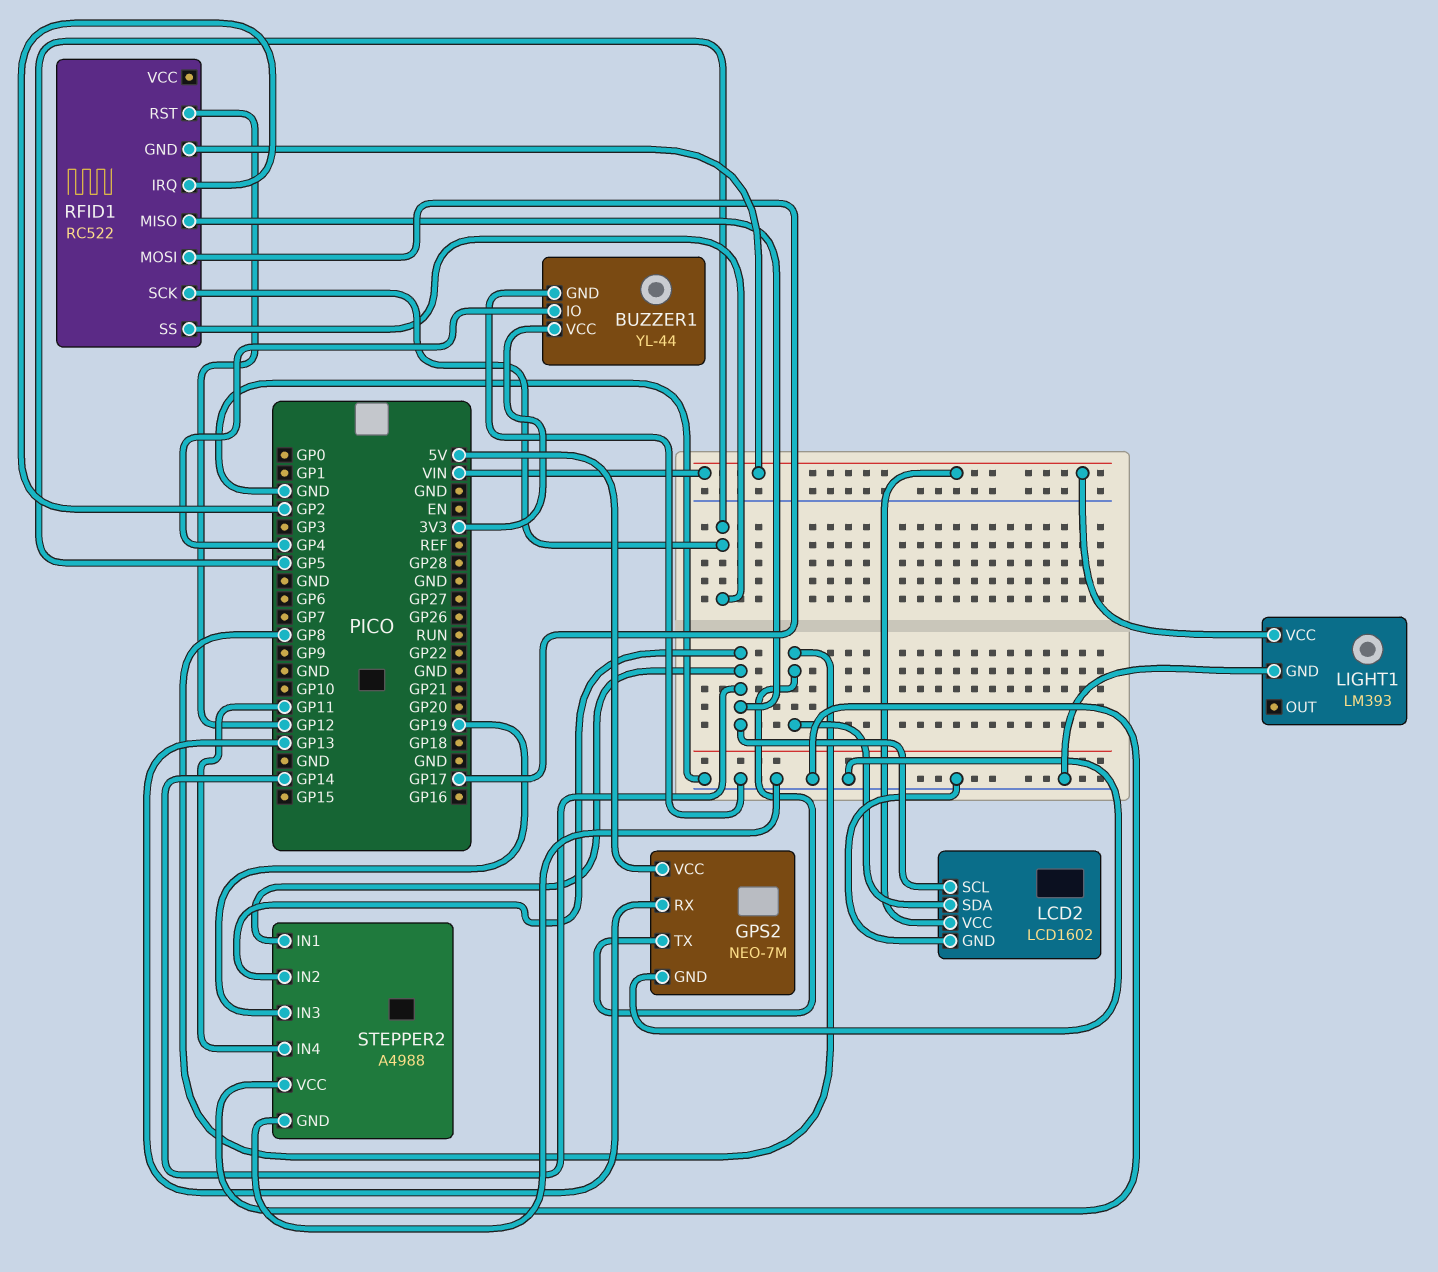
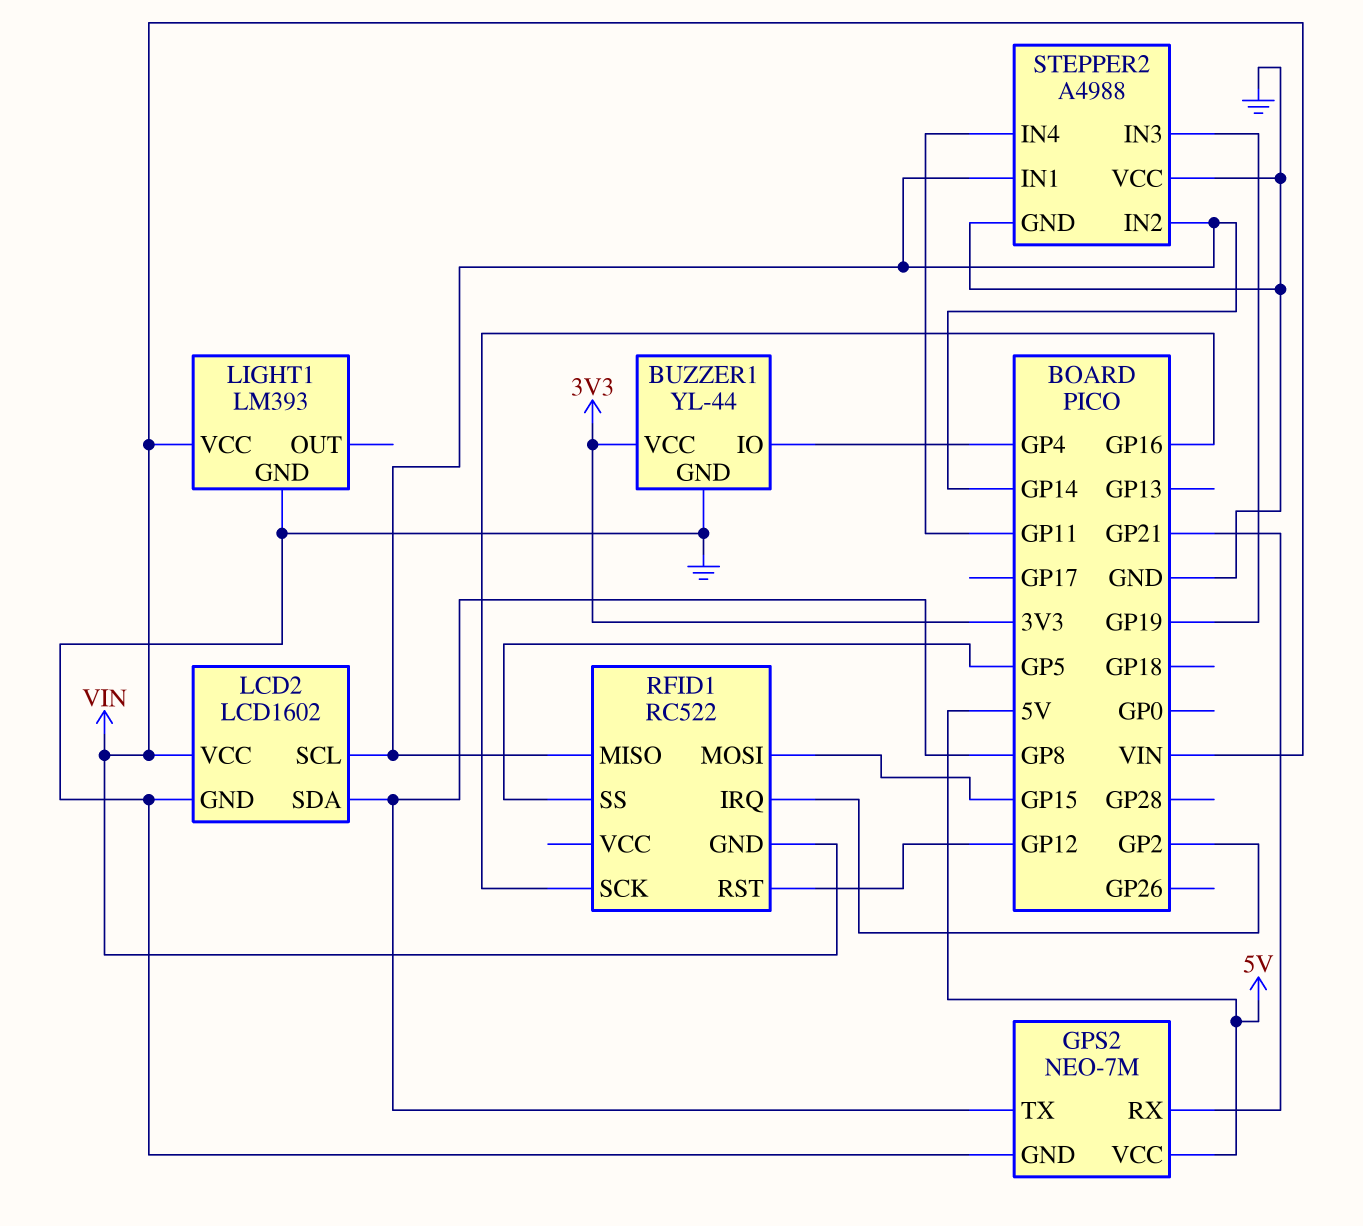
GPS2 pin RX: GP13 -> GP21
RFID1 pin MOSI: GP17 -> GP15
RFID1 pin SCK: GP5 -> GP16

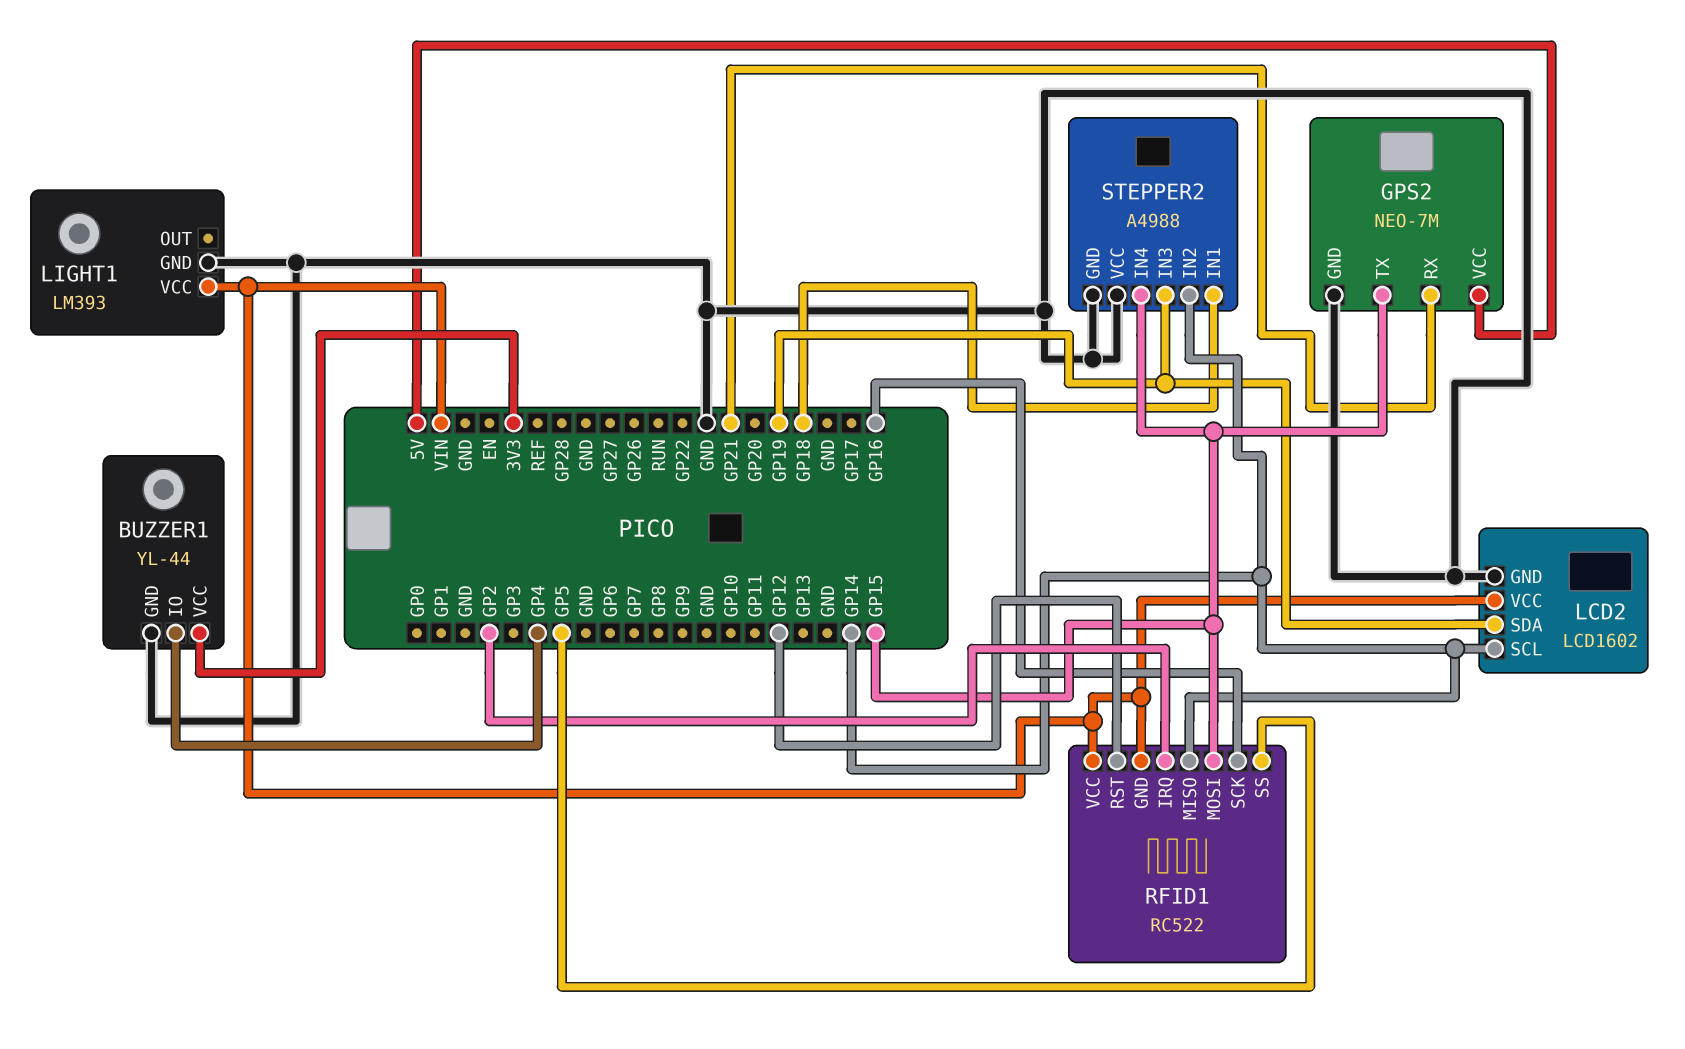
GPS2 pin TX: GP8 -> GP15
LCD2 pin SDA: GP8 -> GP19
RFID1 pin VCC: none -> VIN
STEPPER2 pin IN1: GP14 -> GP18
STEPPER2 pin IN4: GP11 -> GP15

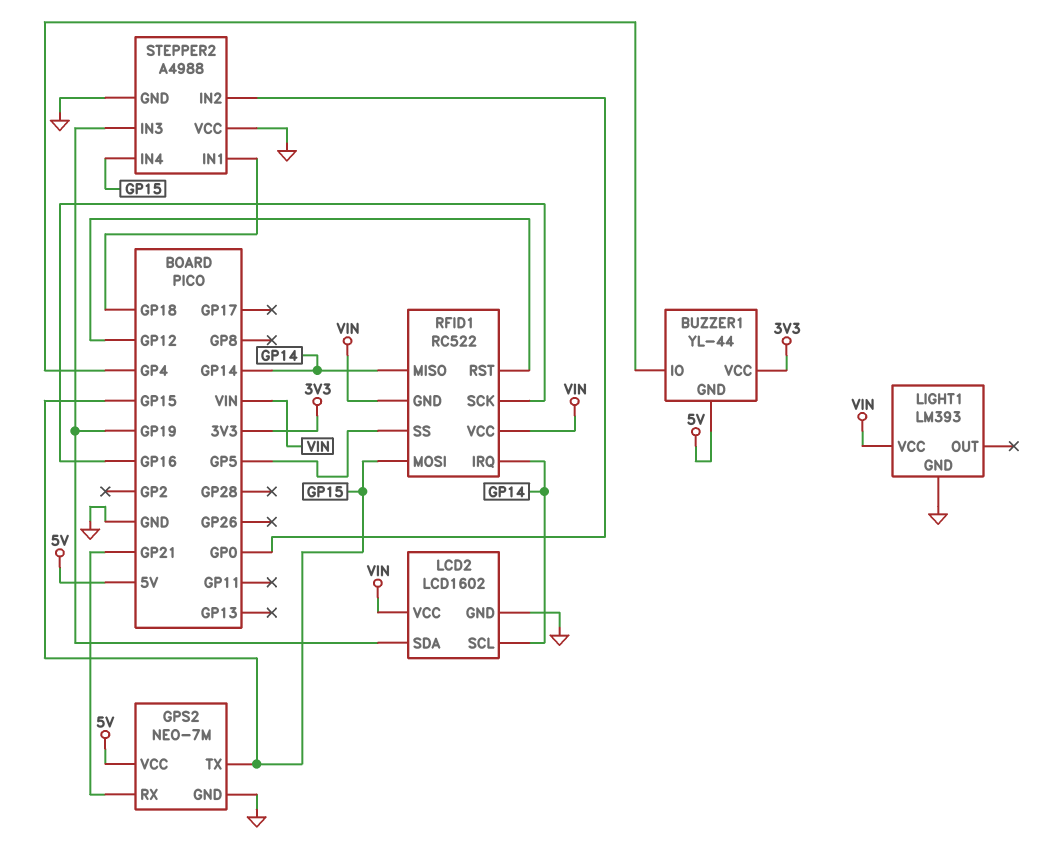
BUZZER1 pin GND: GND -> 5V
RFID1 pin IRQ: GP2 -> GP14
STEPPER2 pin IN2: GP14 -> GP0

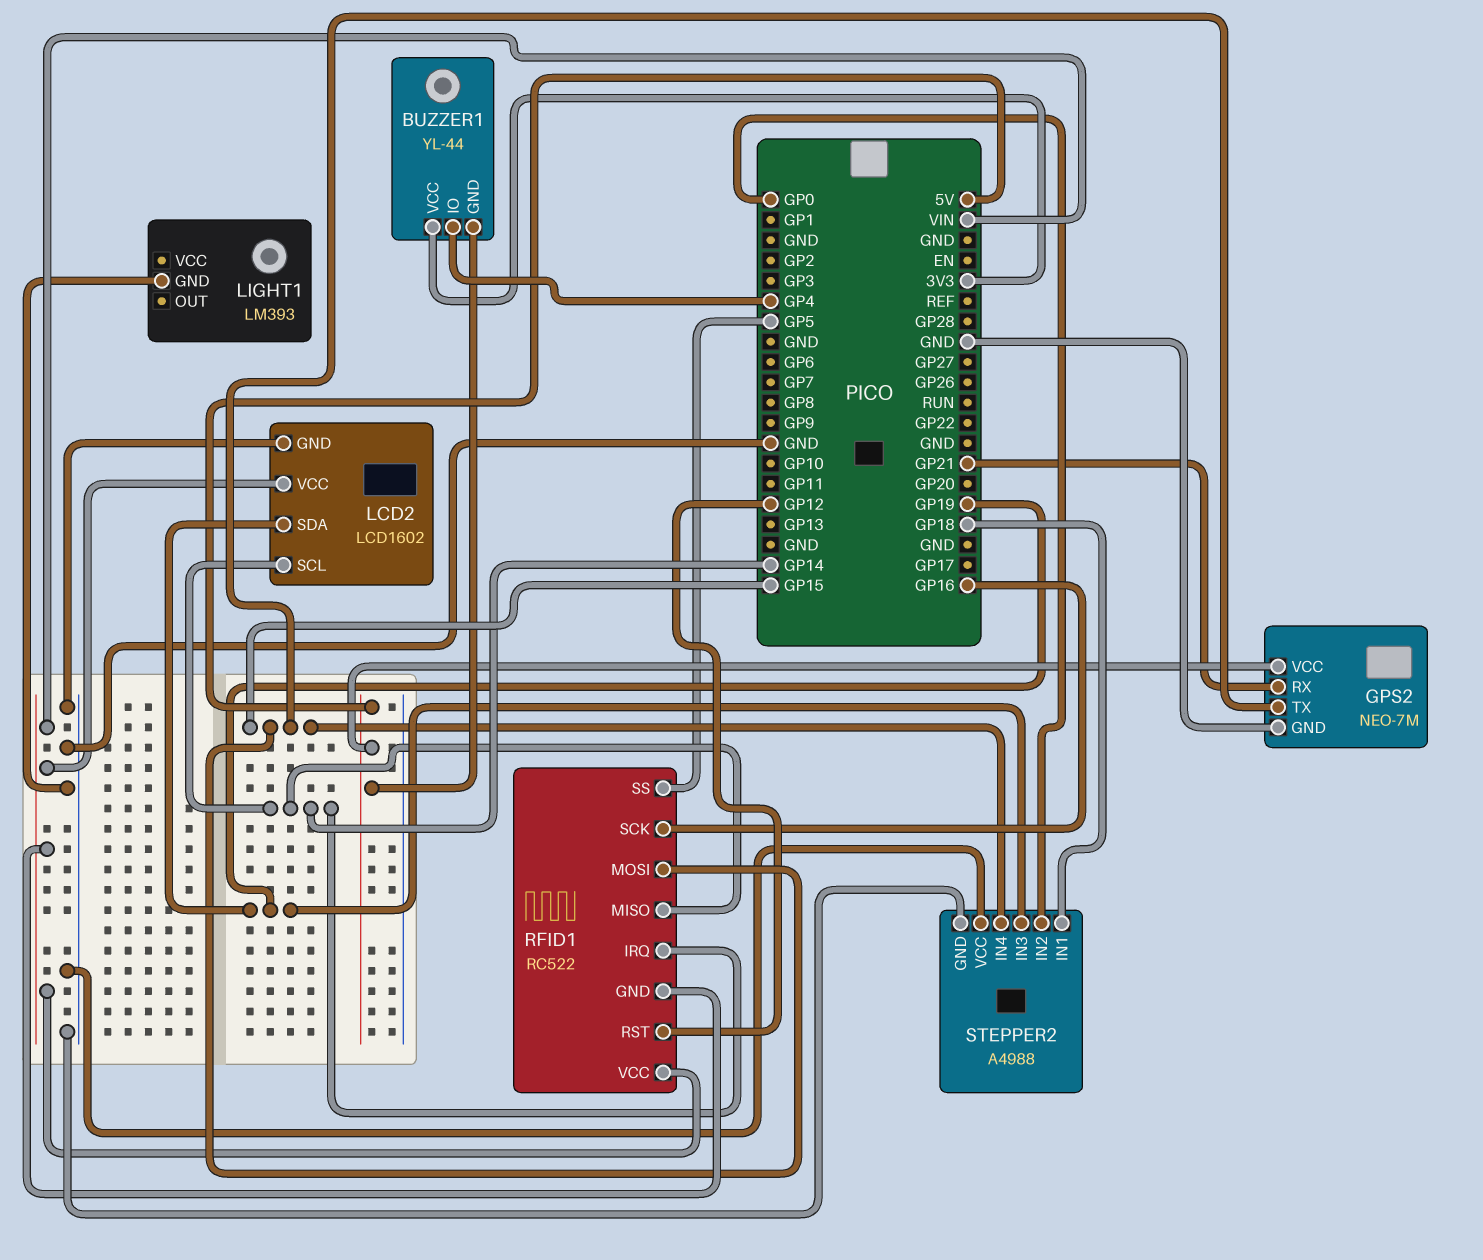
LIGHT1 pin VCC: VIN -> none

